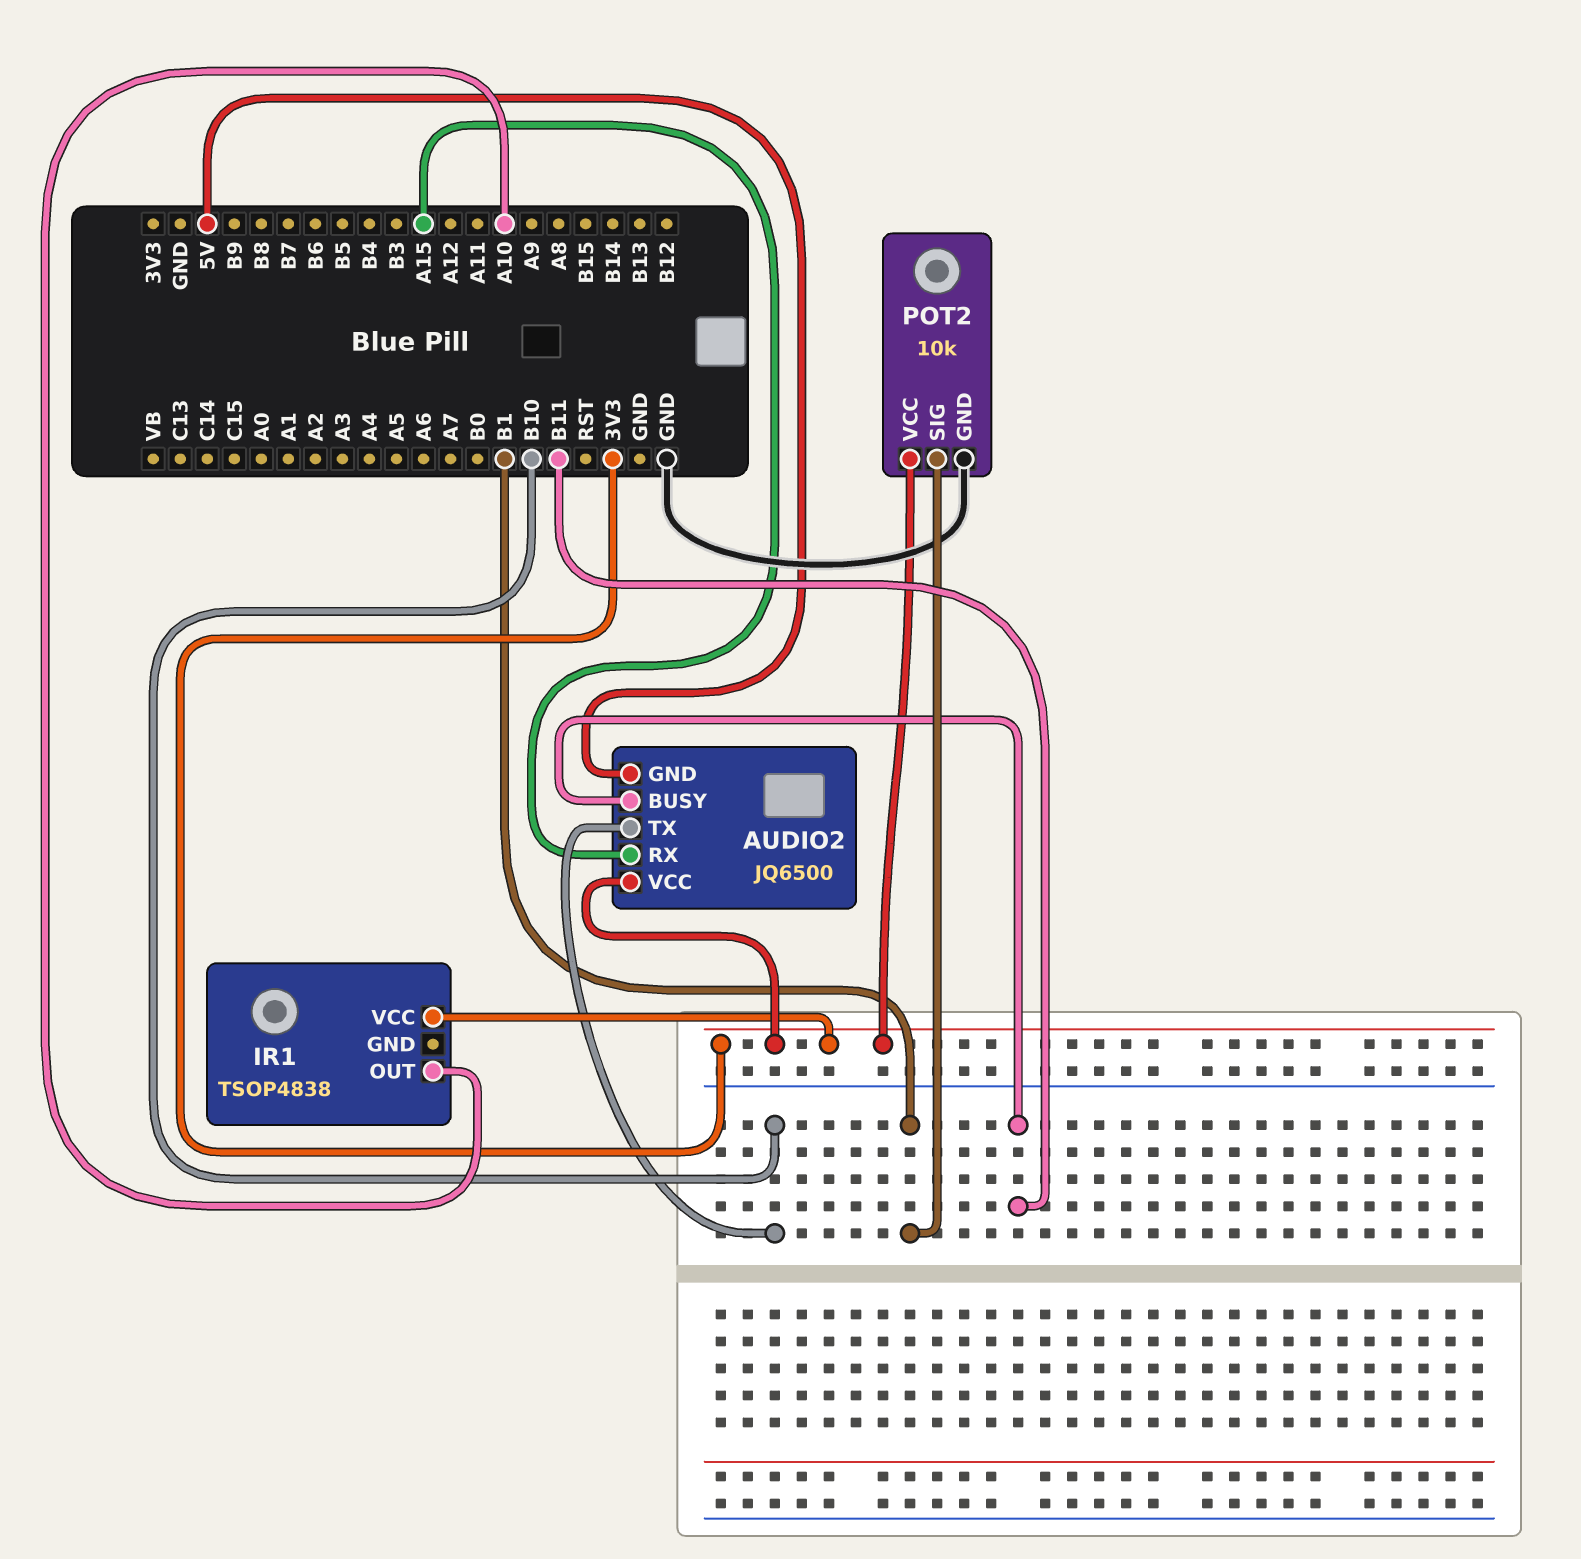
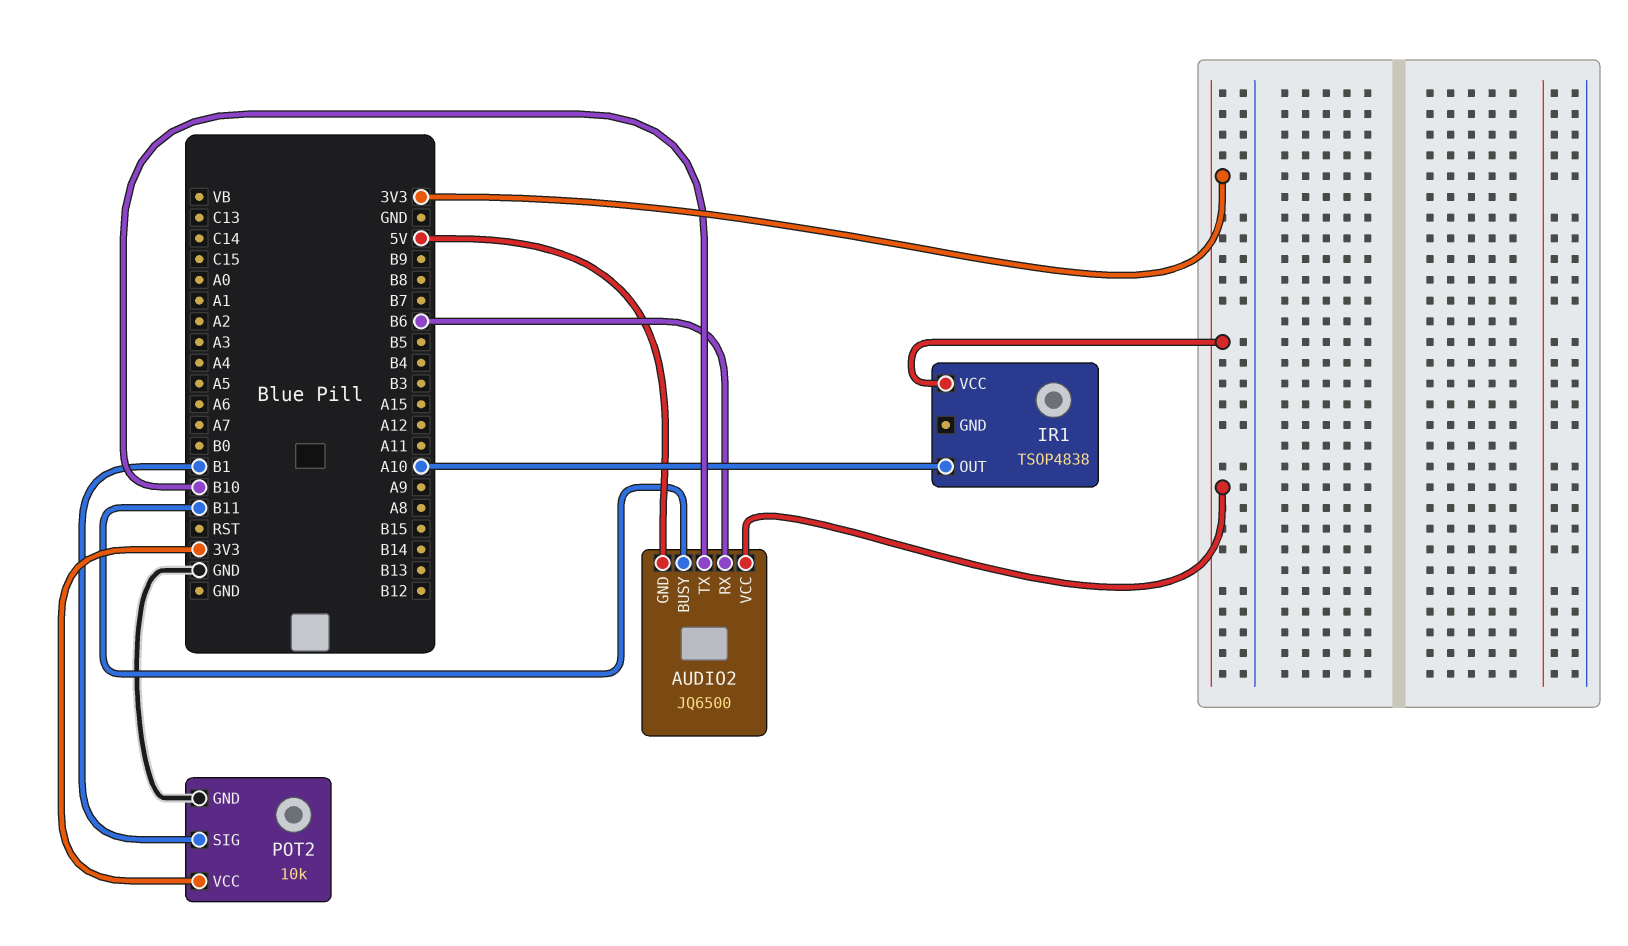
AUDIO2 pin RX: A15 -> B6

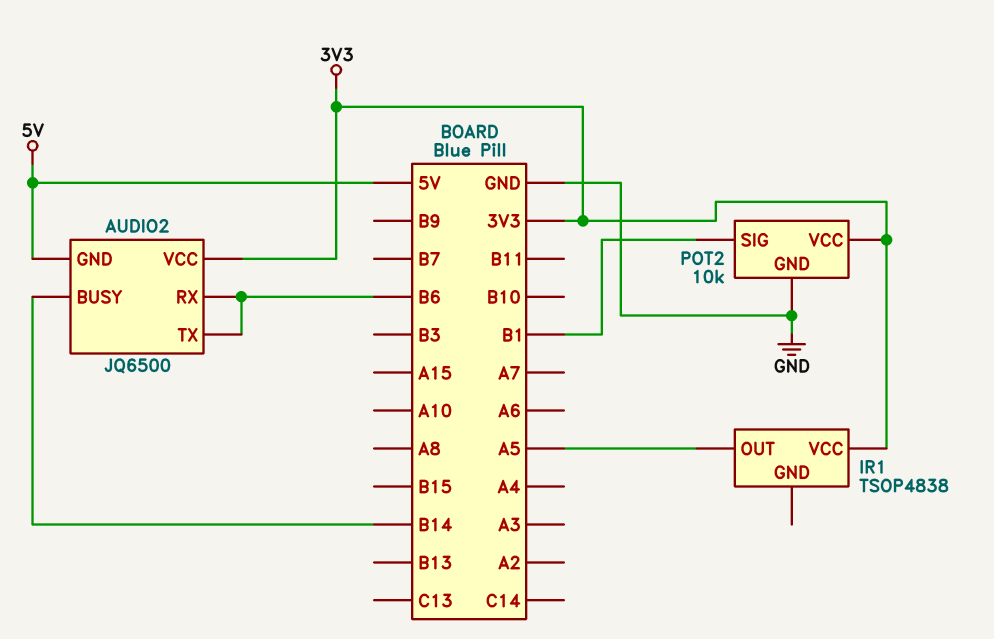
AUDIO2 pin BUSY: B11 -> B14
AUDIO2 pin TX: B10 -> B6
IR1 pin OUT: A10 -> A5

